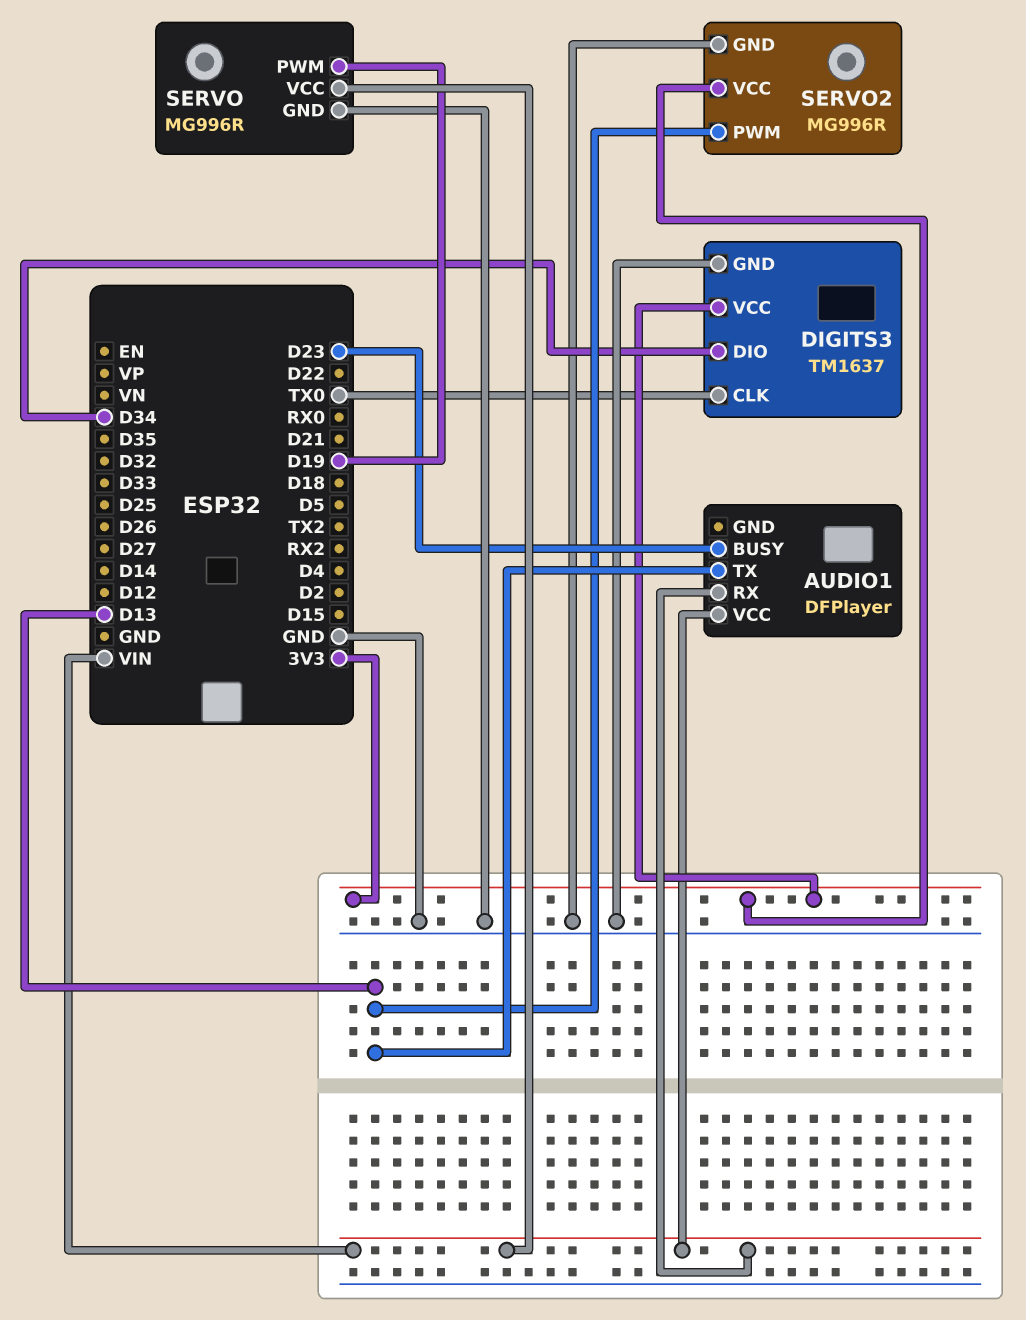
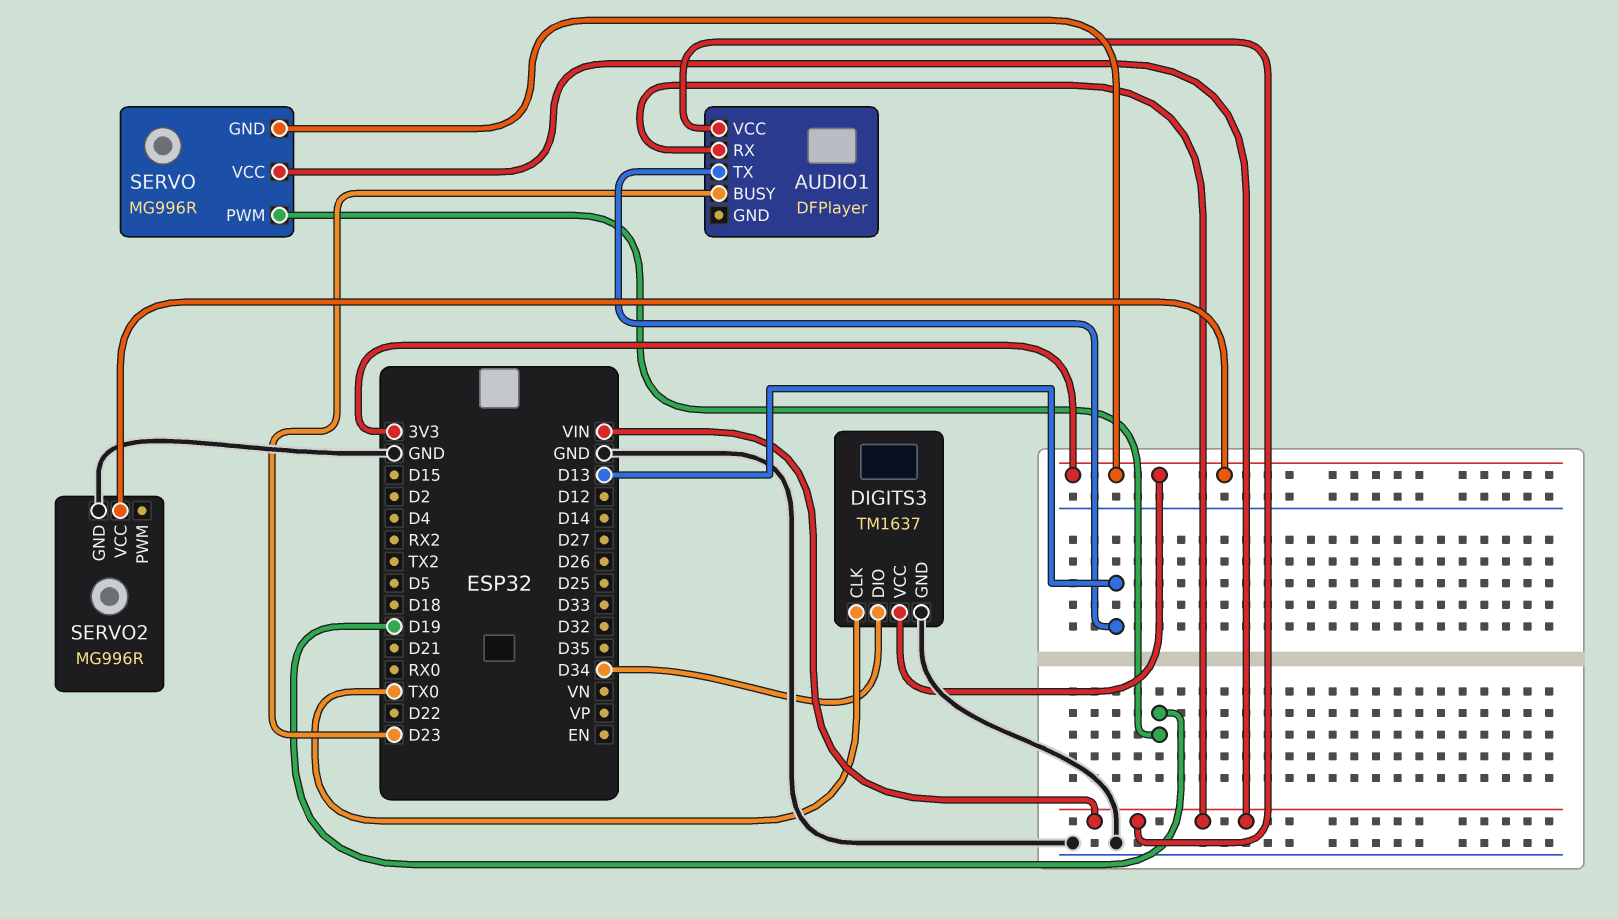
SERVO pin GND: GND -> 3V3
SERVO2 pin PWM: D13 -> none

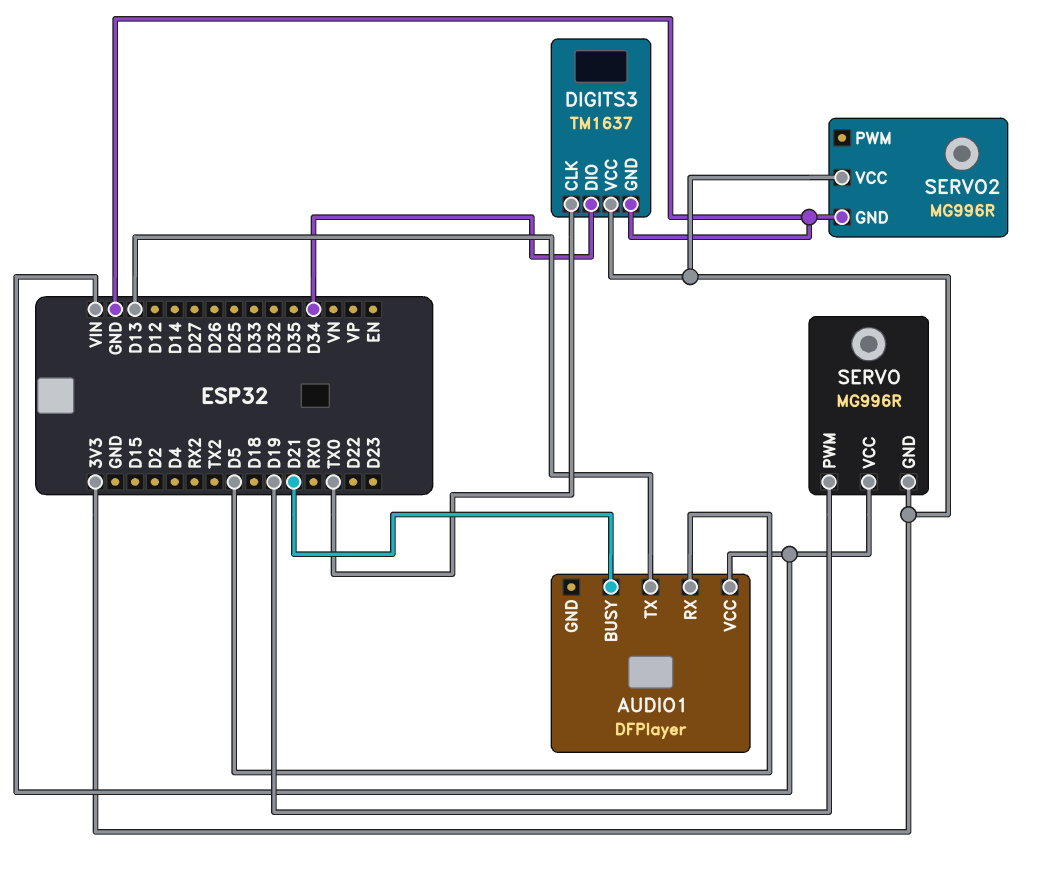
AUDIO1 pin BUSY: D23 -> D21
AUDIO1 pin RX: VIN -> D5

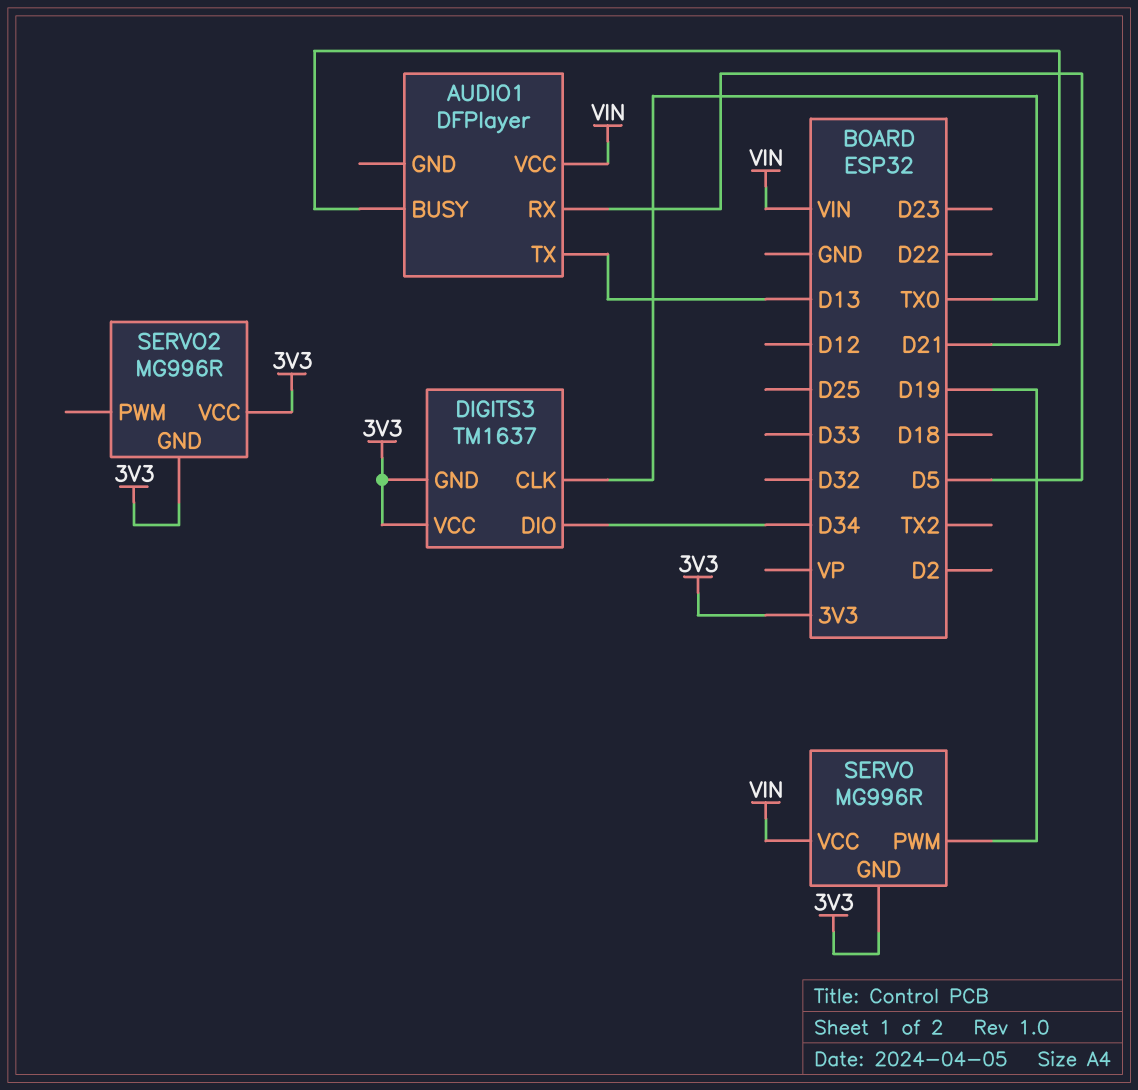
DIGITS3 pin GND: GND -> 3V3
SERVO2 pin GND: GND -> 3V3

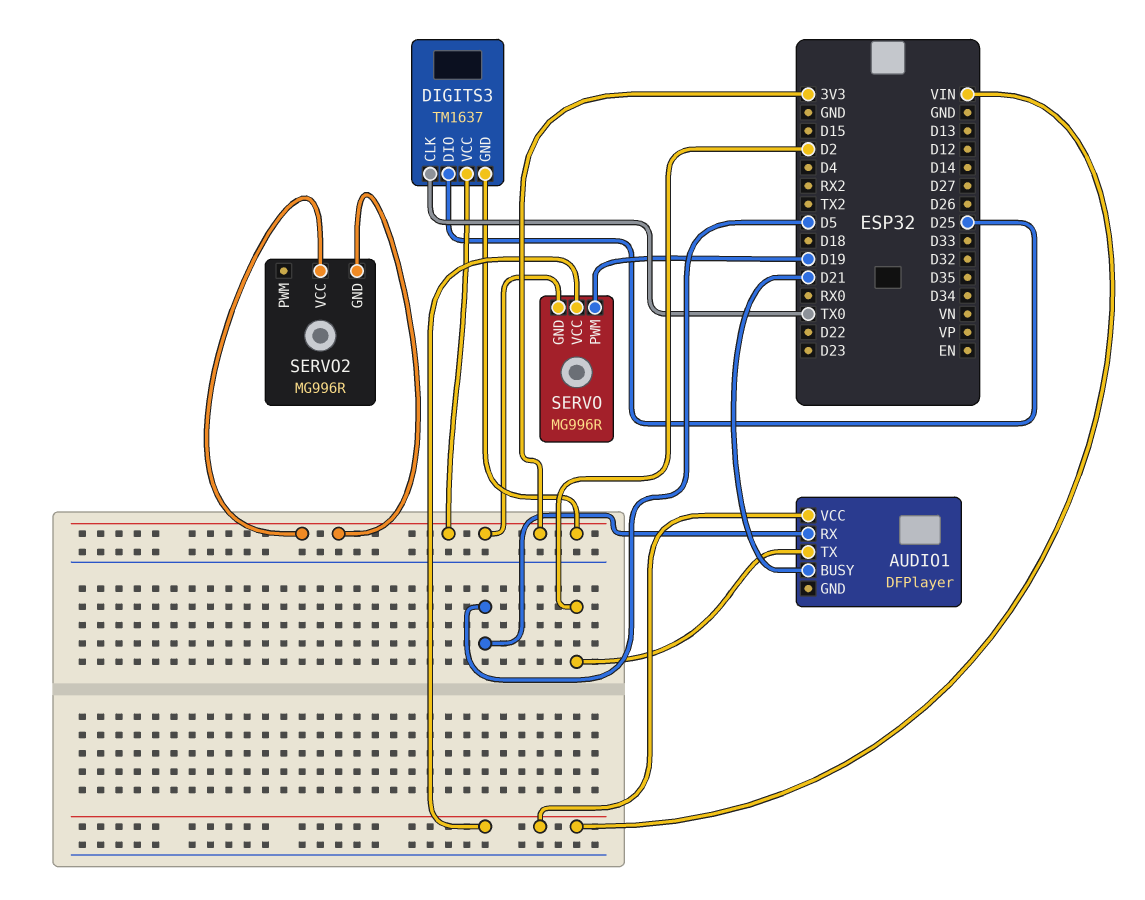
AUDIO1 pin TX: D13 -> D2
DIGITS3 pin DIO: D34 -> D25

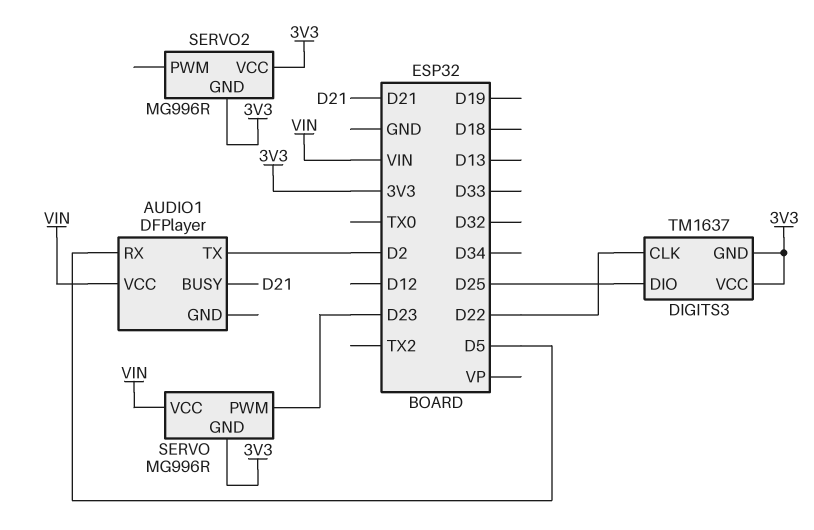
DIGITS3 pin CLK: TX0 -> D22
SERVO pin PWM: D19 -> D23

